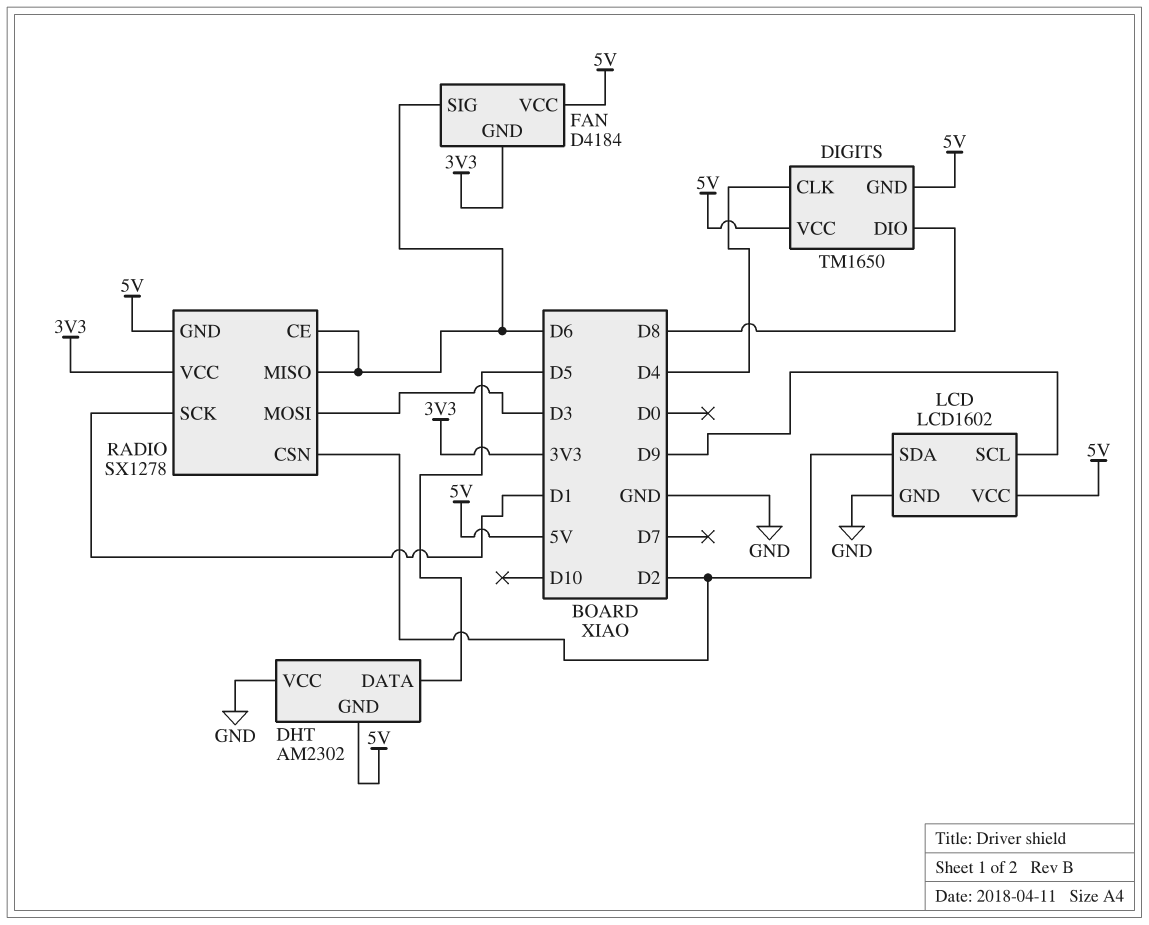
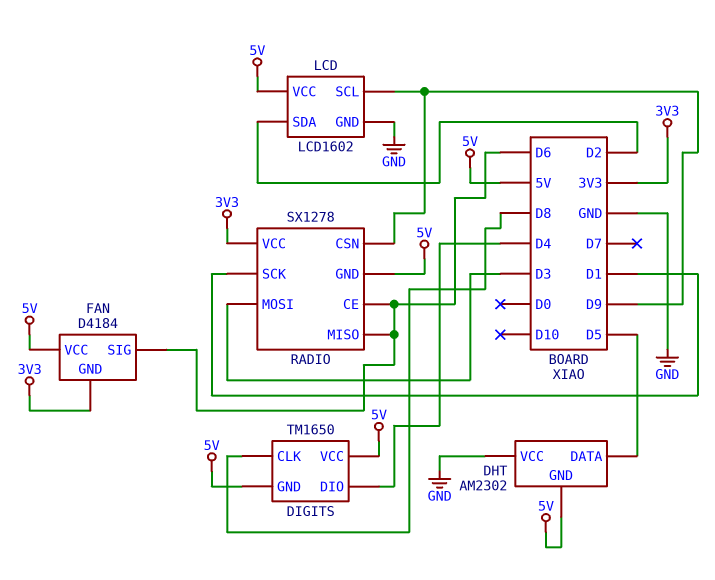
DIGITS pin CLK: D4 -> D8
DIGITS pin DIO: D8 -> D4
RADIO pin CSN: D2 -> D9

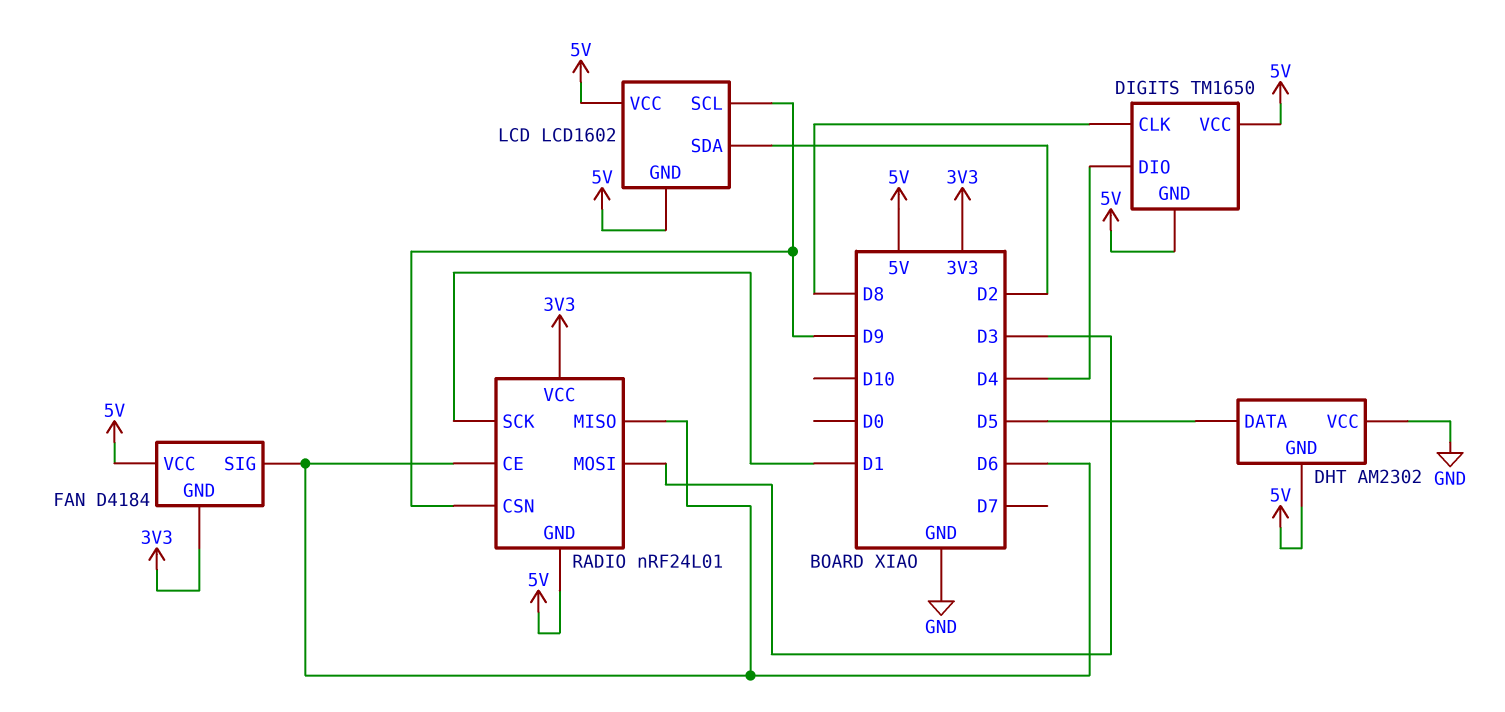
LCD pin GND: GND -> 5V
RADIO: SX1278 -> nRF24L01

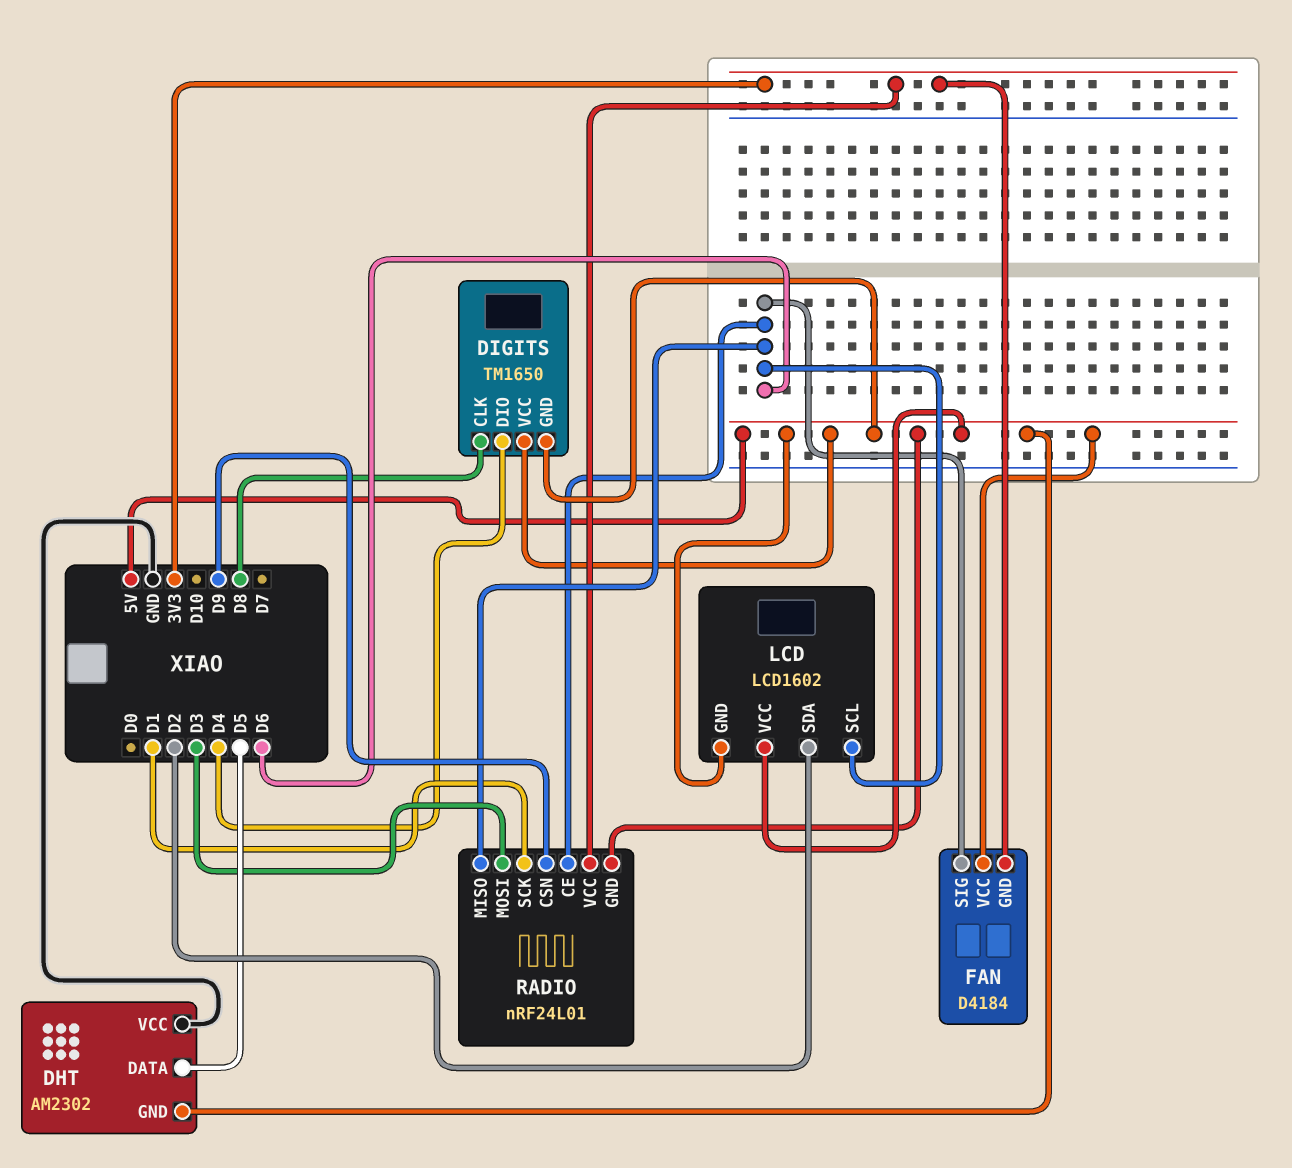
LCD pin SCL: D9 -> D6

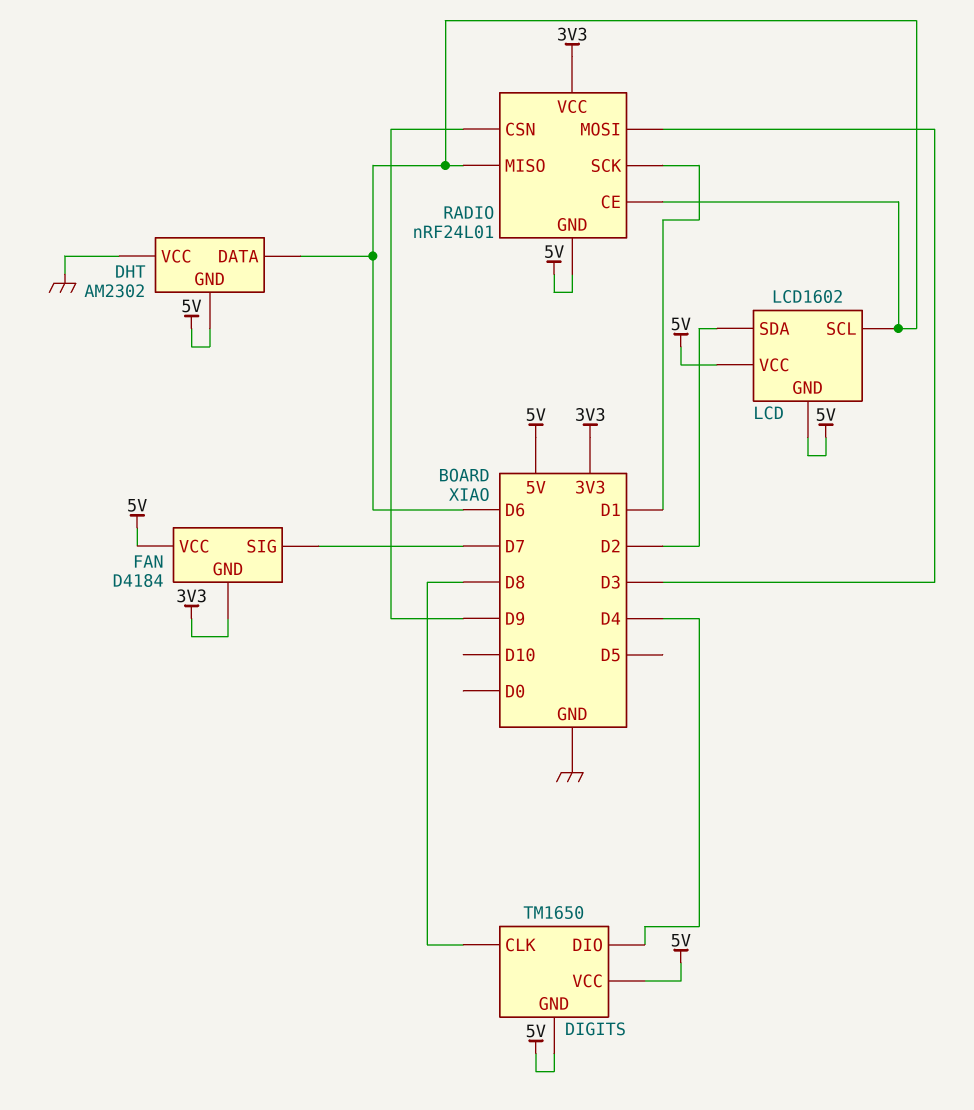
DHT pin DATA: D5 -> D6
FAN pin SIG: D6 -> D7

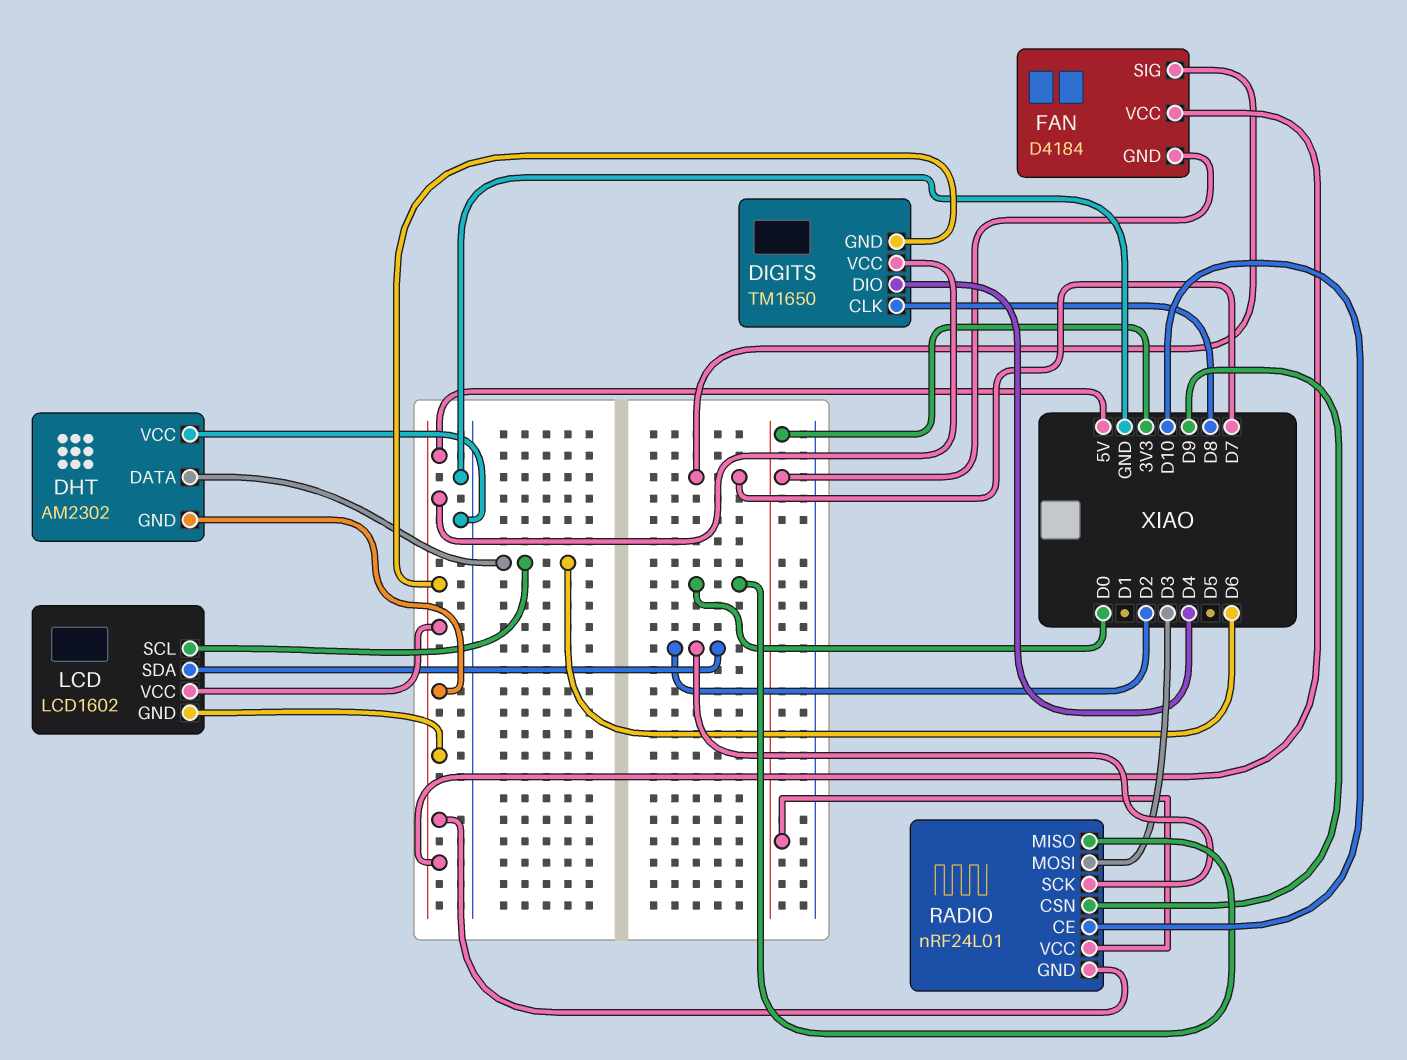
RADIO pin CE: D6 -> D10
RADIO pin MISO: D6 -> D0
RADIO pin SCK: D1 -> D2

